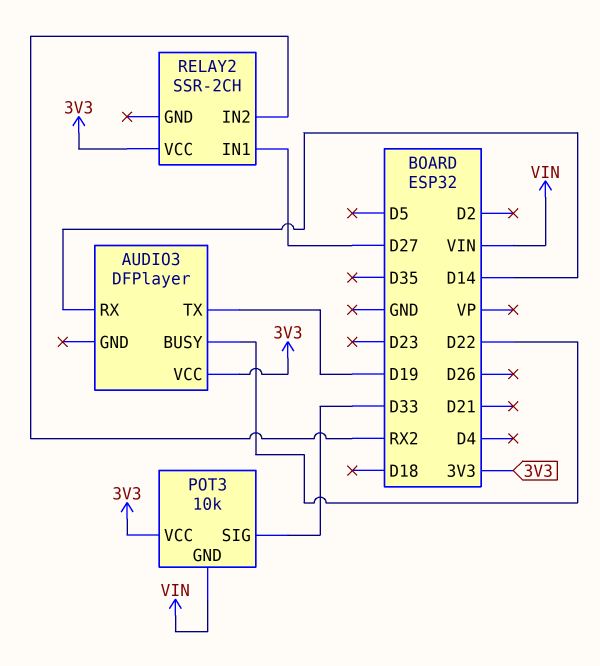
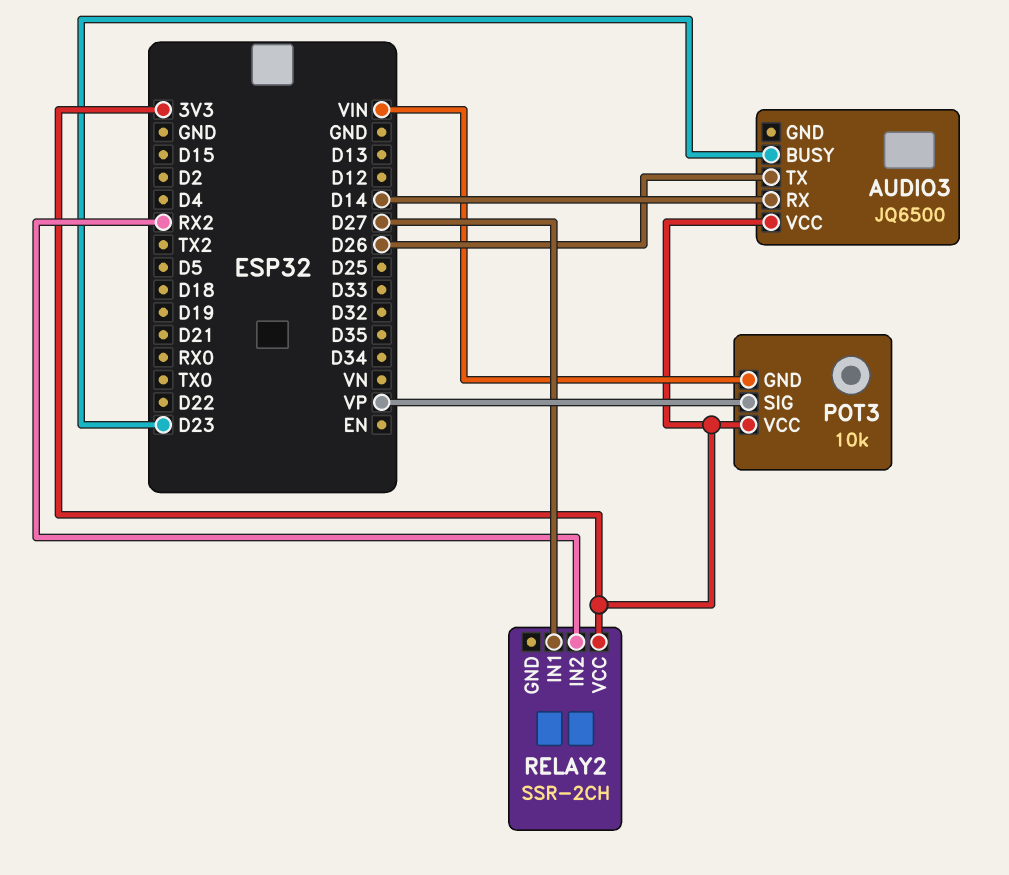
AUDIO3: DFPlayer -> JQ6500
AUDIO3 pin BUSY: D22 -> D23
AUDIO3 pin TX: D19 -> D26
POT3 pin SIG: D33 -> VP

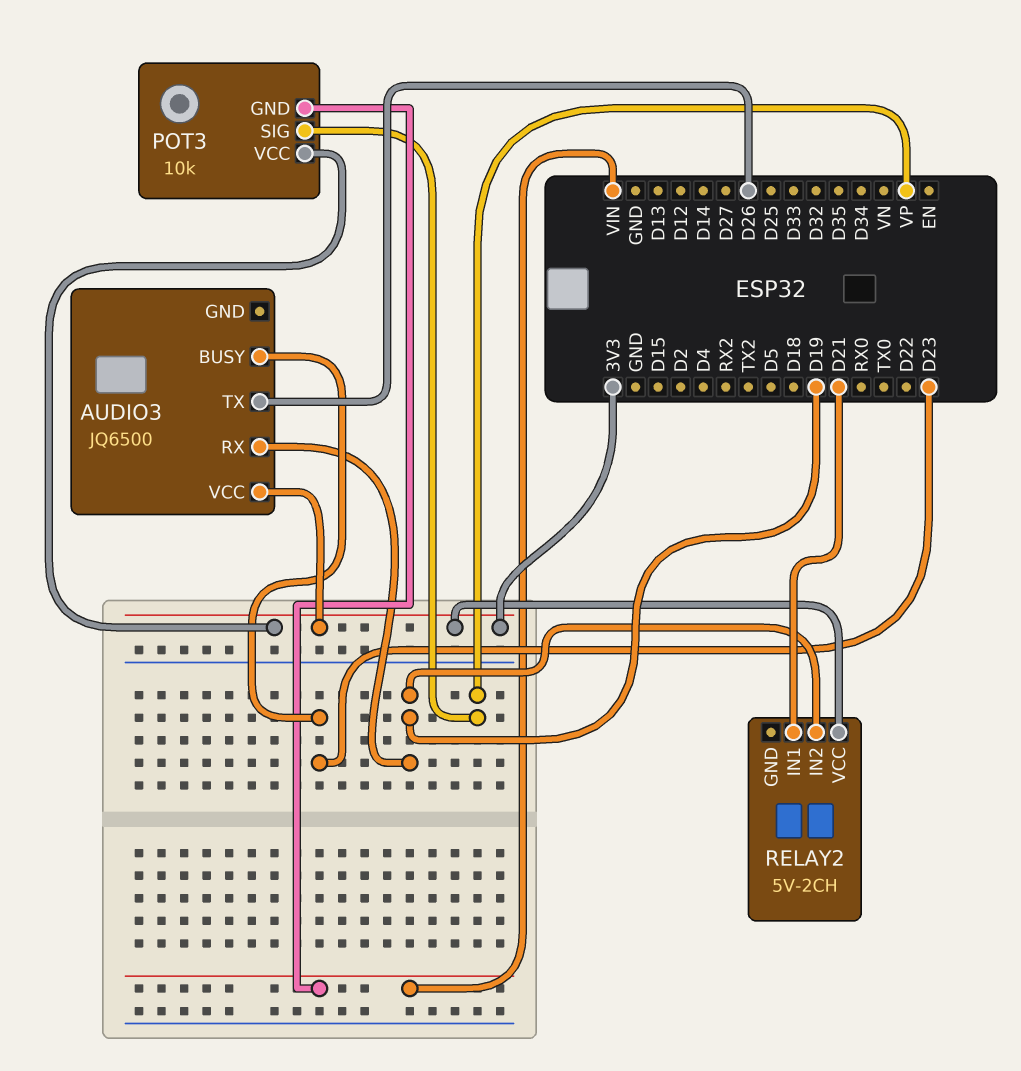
AUDIO3 pin RX: D14 -> D19
RELAY2: SSR-2CH -> 5V-2CH
RELAY2 pin IN1: D27 -> D21
RELAY2 pin IN2: RX2 -> D19

